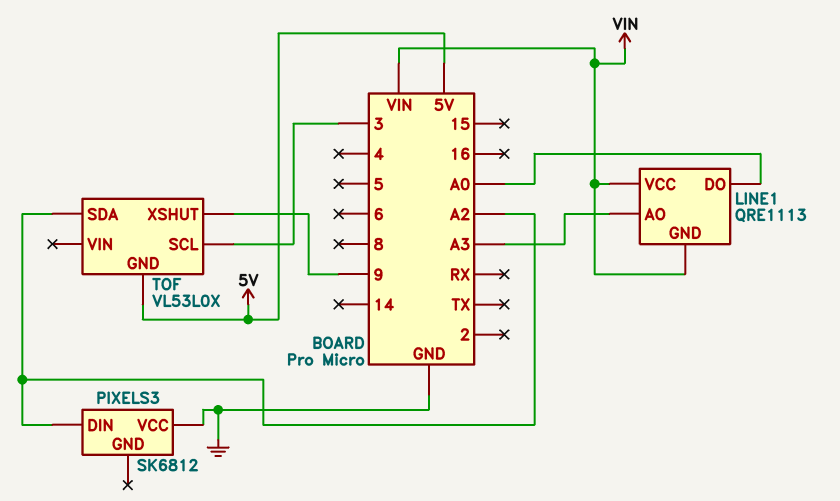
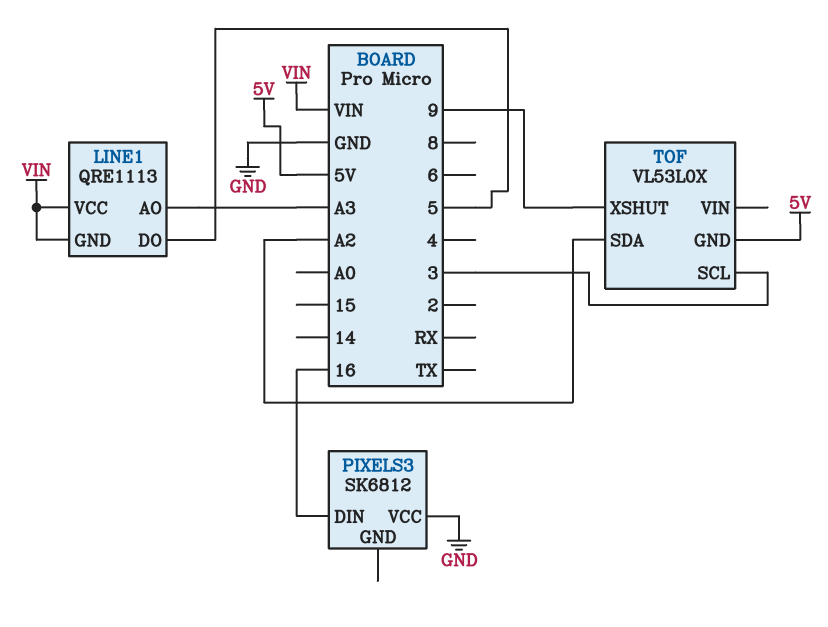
LINE1 pin DO: A0 -> 5
PIXELS3 pin DIN: A2 -> 16

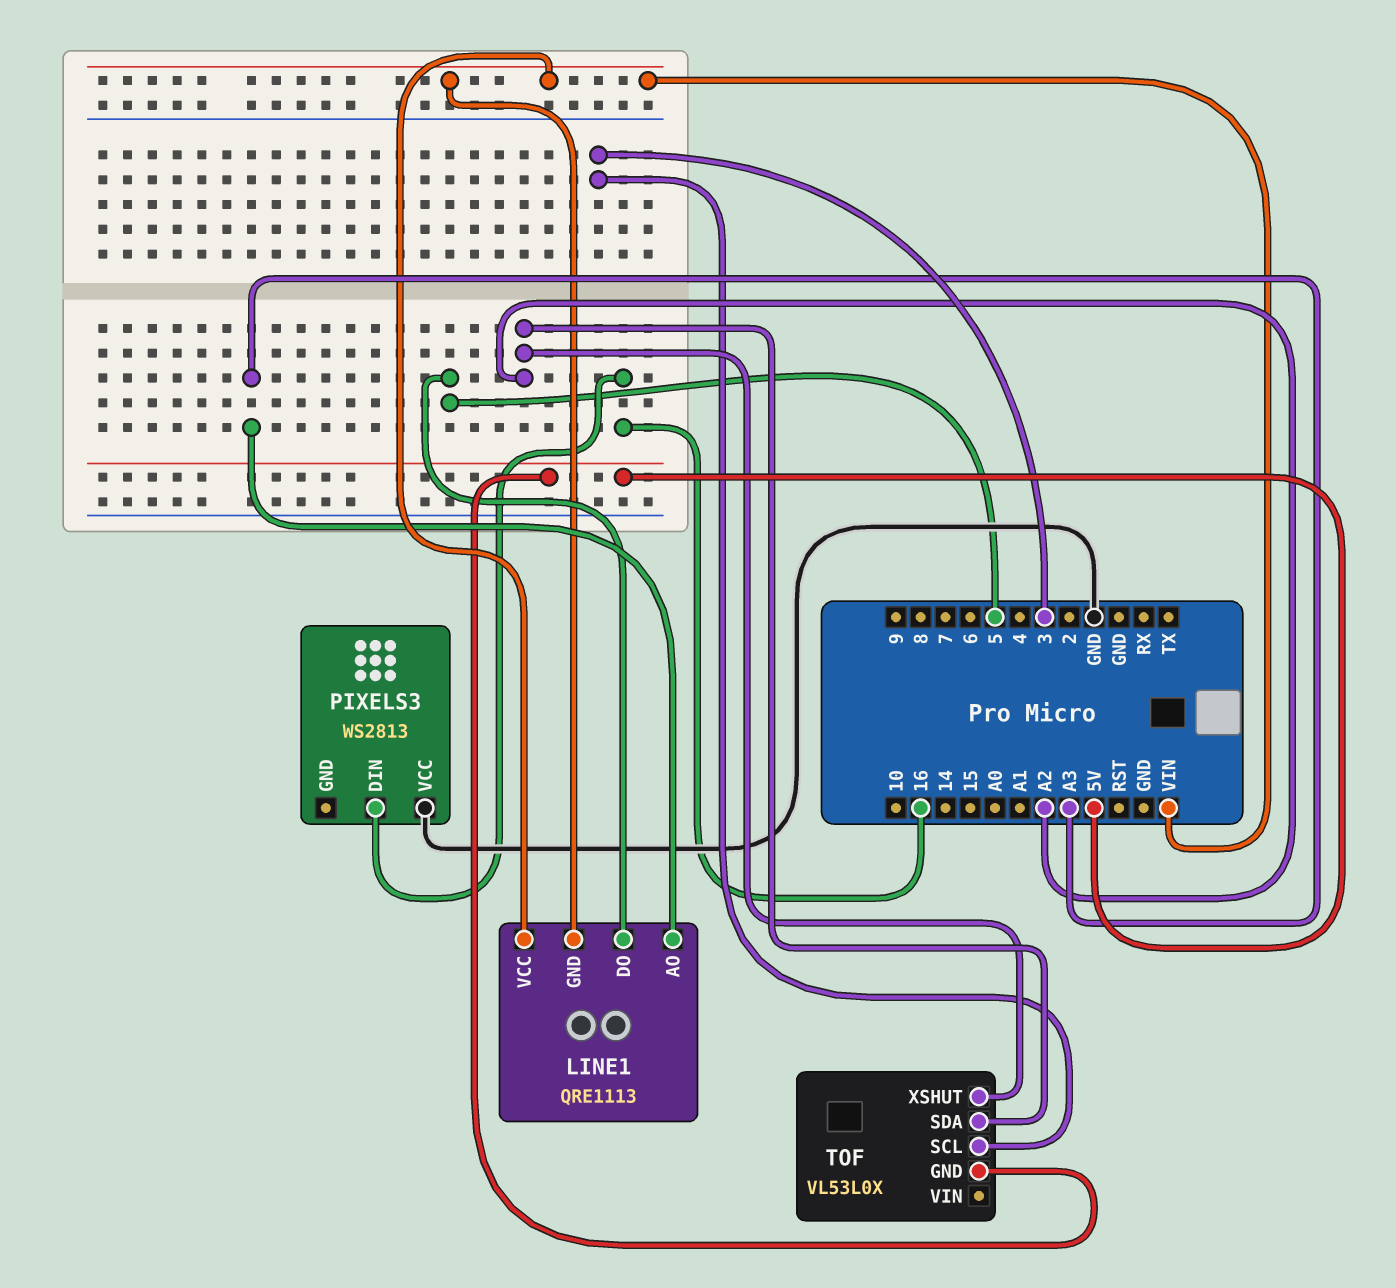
PIXELS3: SK6812 -> WS2813
TOF pin XSHUT: 9 -> A2

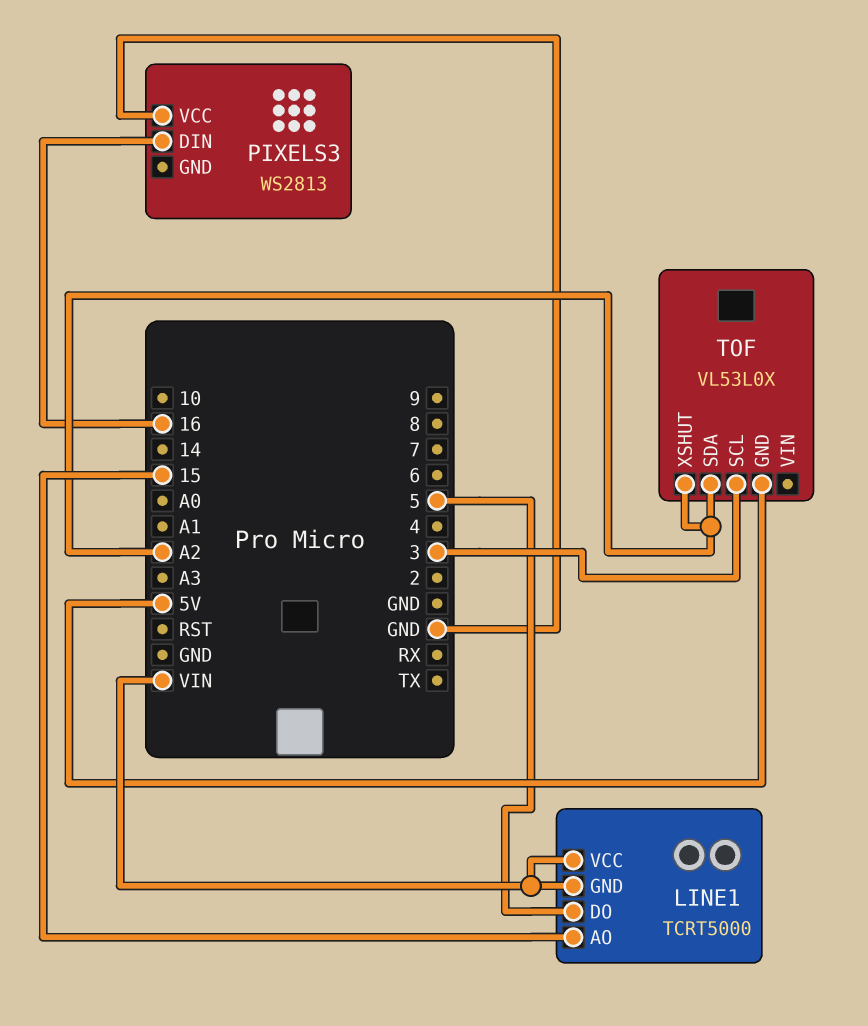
LINE1: QRE1113 -> TCRT5000
LINE1 pin AO: A3 -> 15

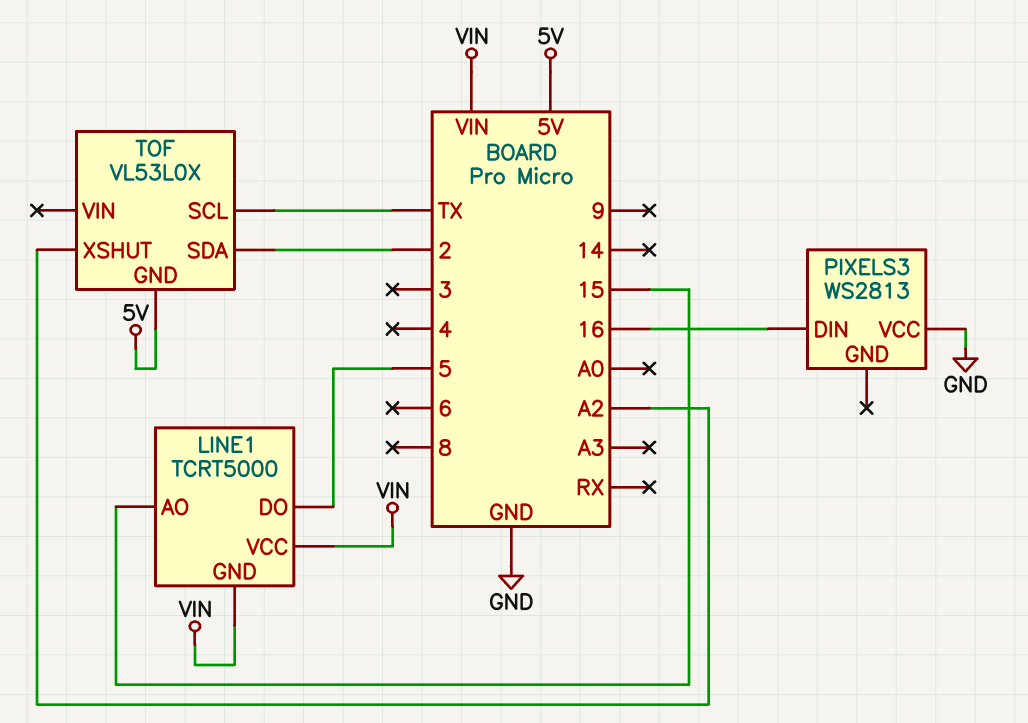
TOF pin SCL: 3 -> TX
TOF pin SDA: A2 -> 2

